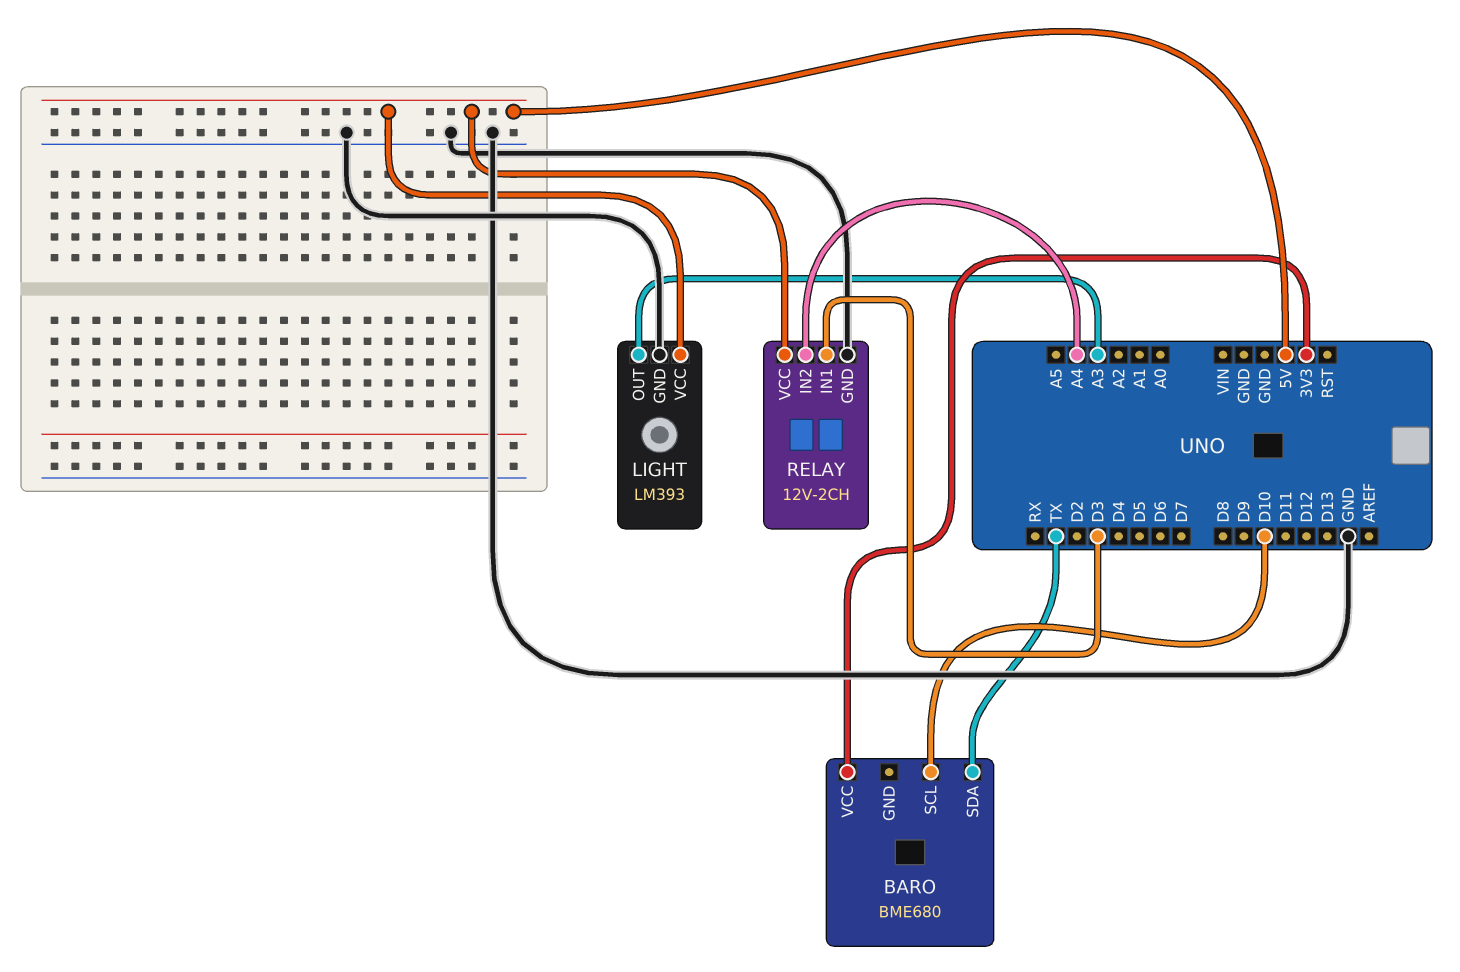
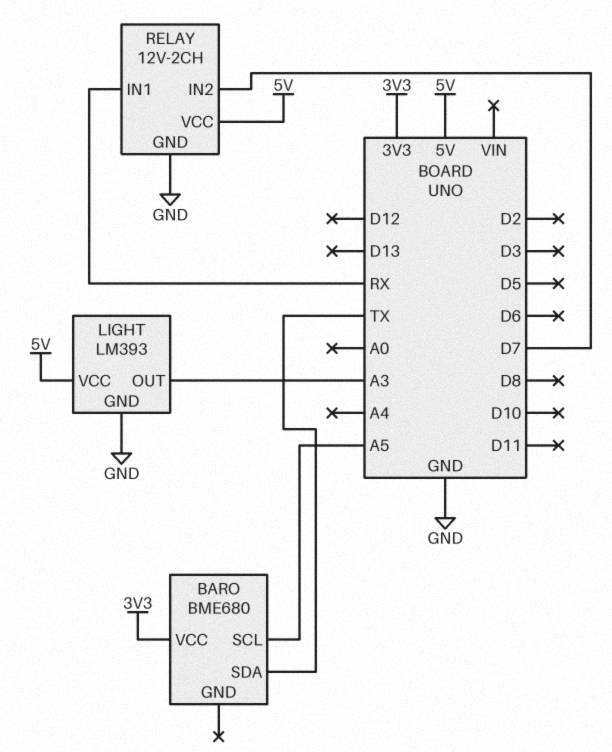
BARO pin SCL: D10 -> A5
RELAY pin IN1: D3 -> RX
RELAY pin IN2: A4 -> D7

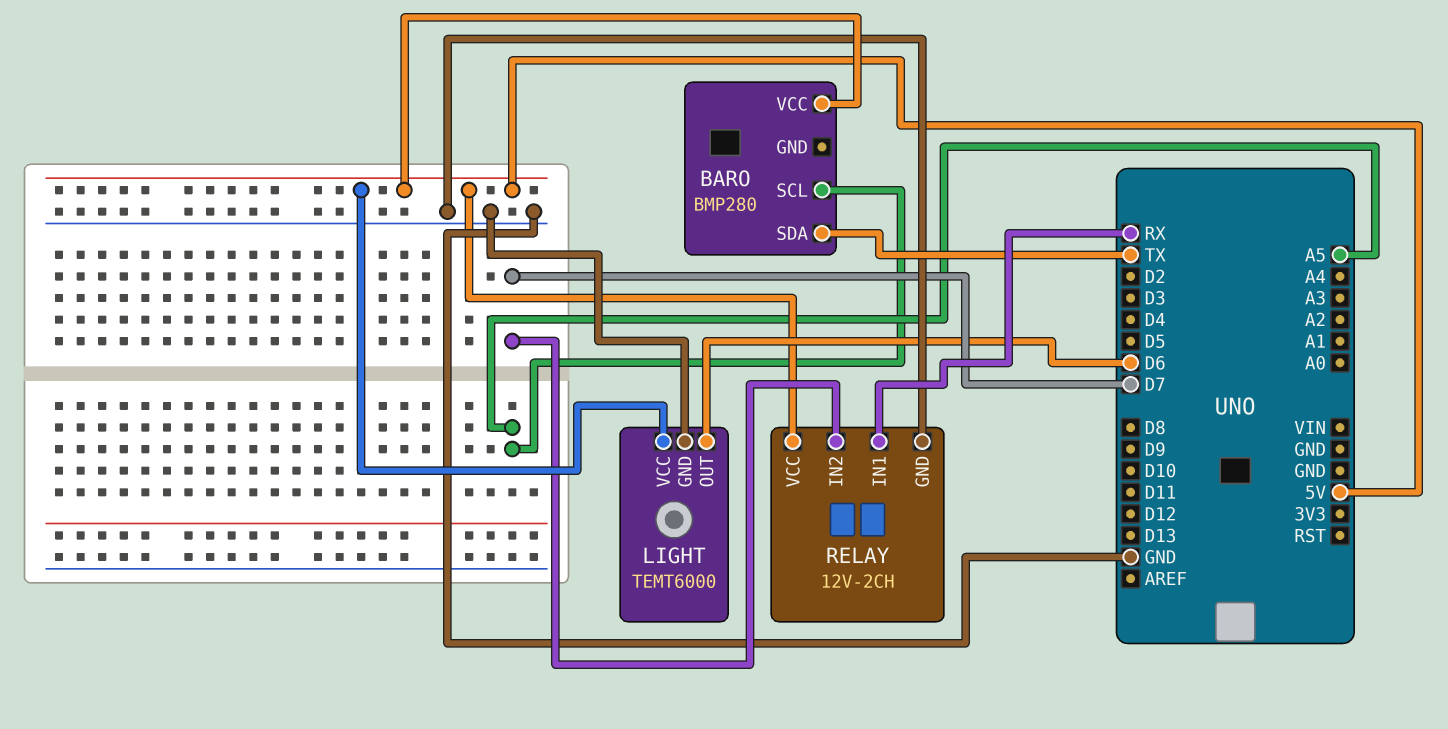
BARO: BME680 -> BMP280
BARO pin VCC: 3V3 -> 5V
LIGHT: LM393 -> TEMT6000
LIGHT pin OUT: A3 -> D6

